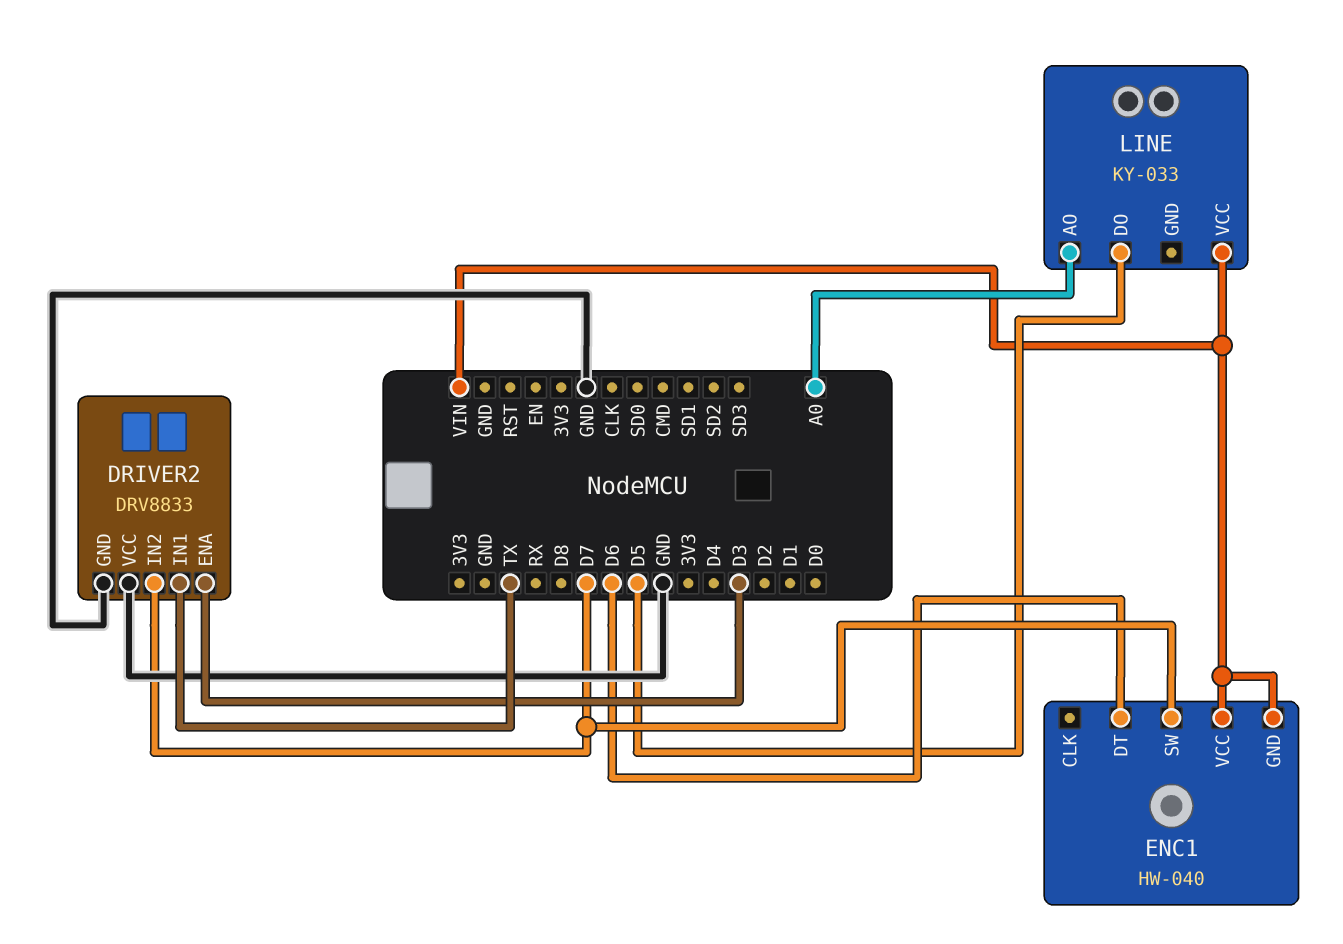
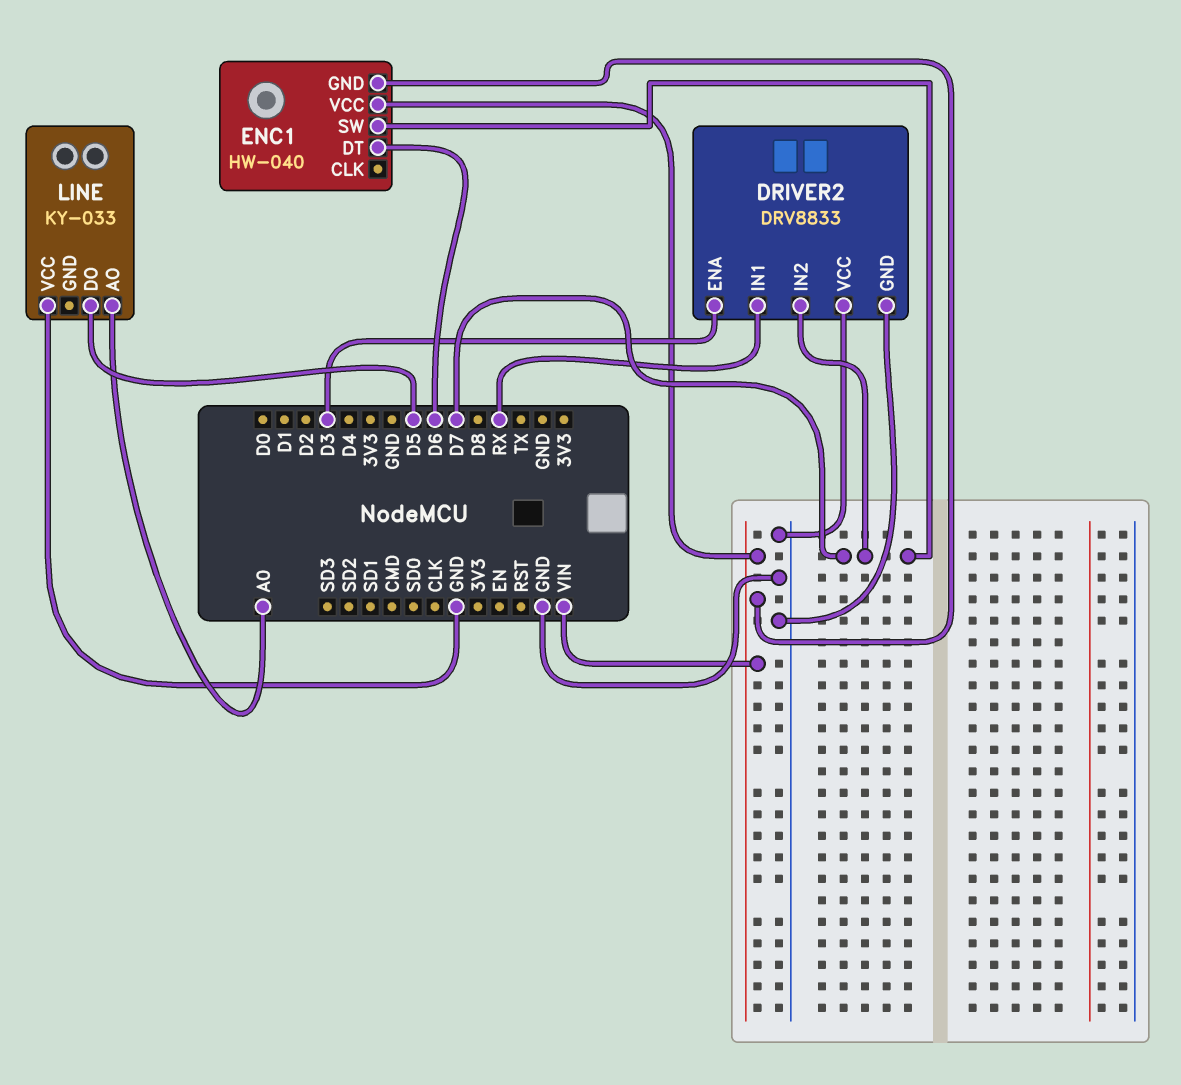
DRIVER2 pin IN1: TX -> RX
LINE pin VCC: VIN -> GND

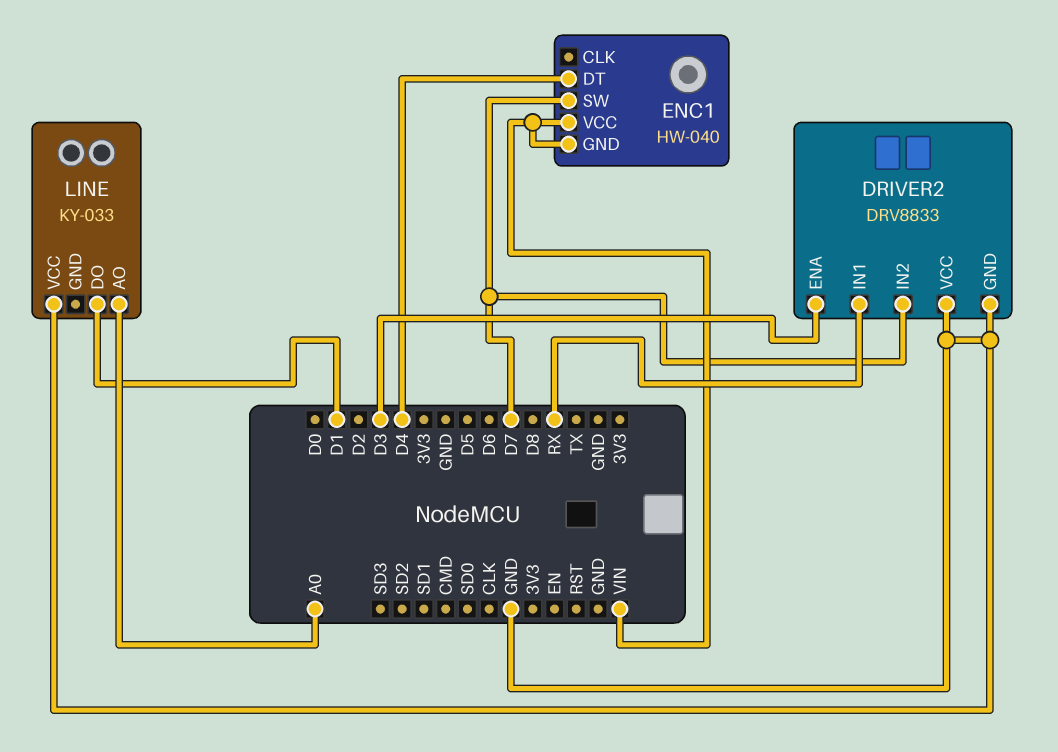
ENC1 pin DT: D6 -> D4
LINE pin DO: D5 -> D1

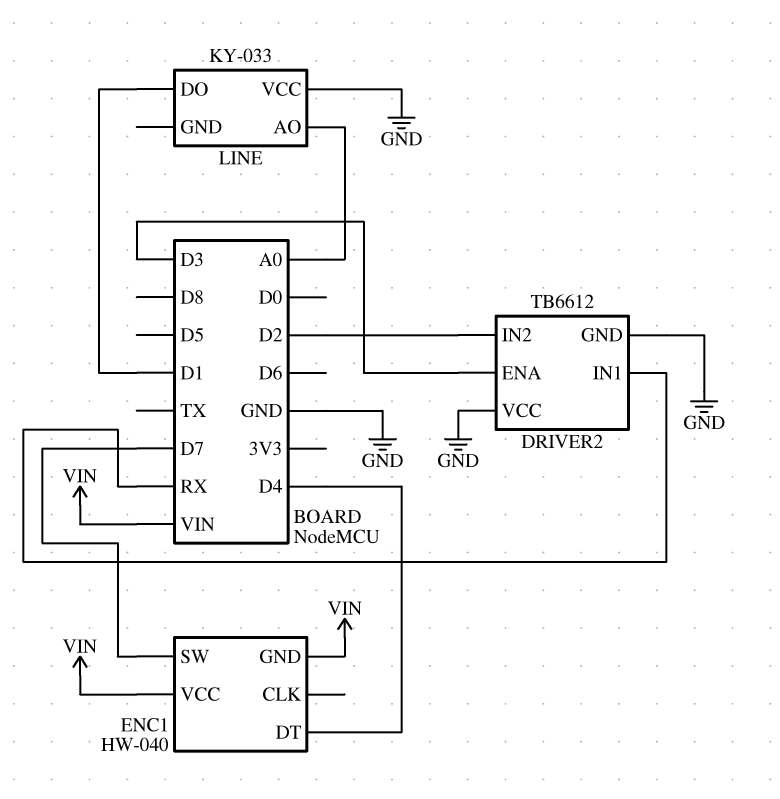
DRIVER2: DRV8833 -> TB6612
DRIVER2 pin IN2: D7 -> D2

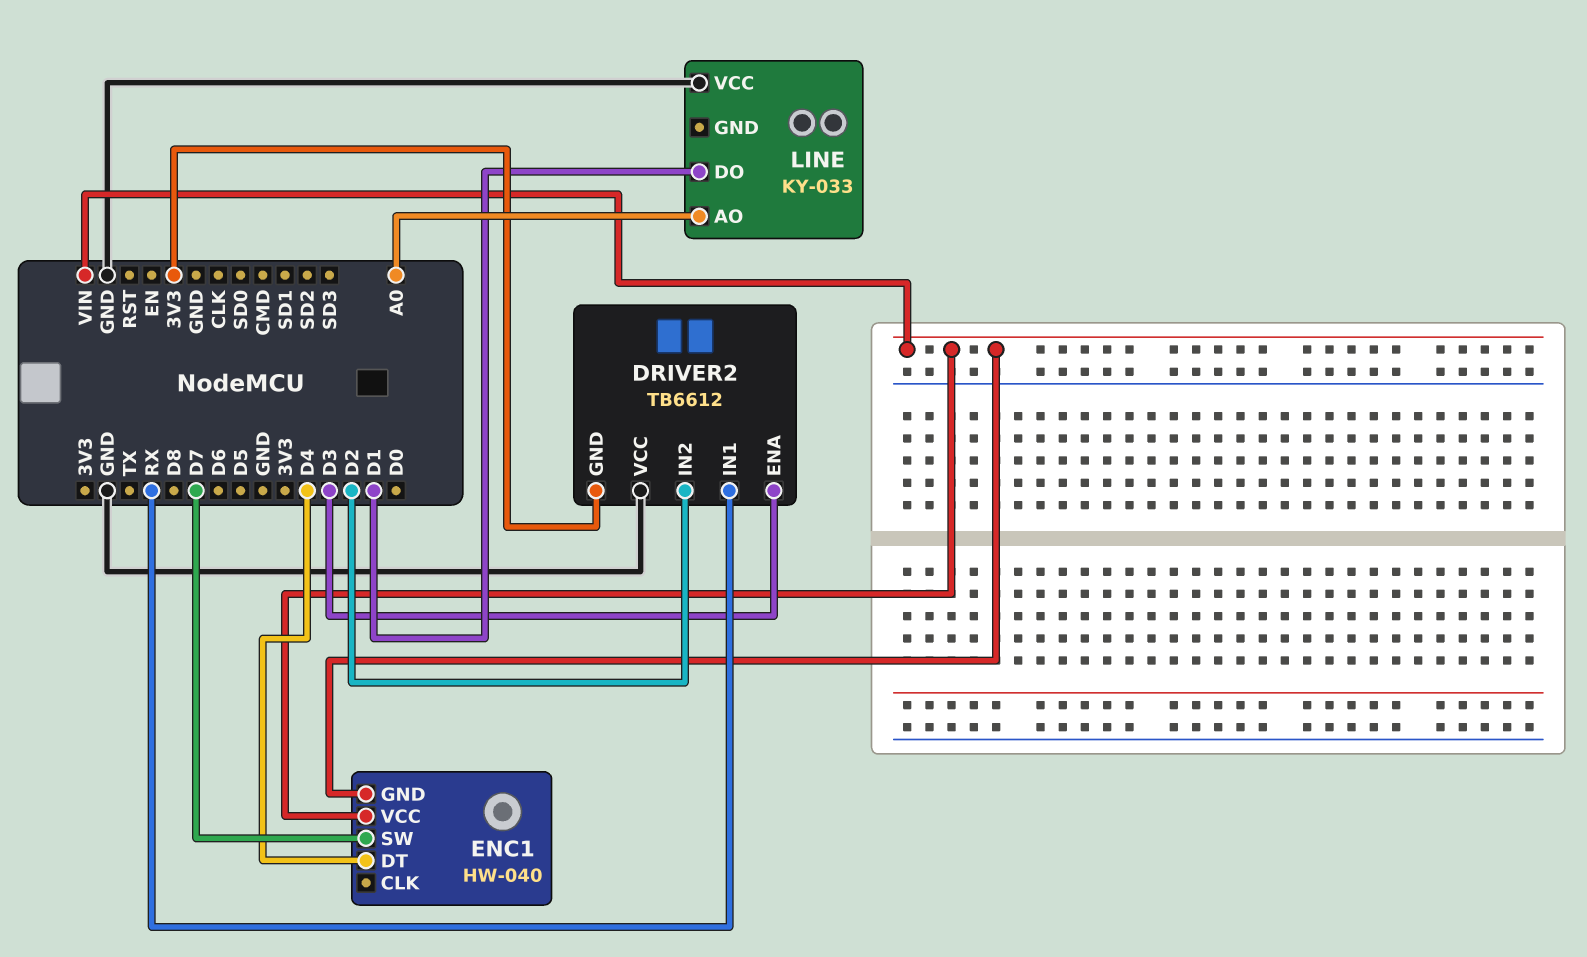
DRIVER2 pin GND: GND -> 3V3

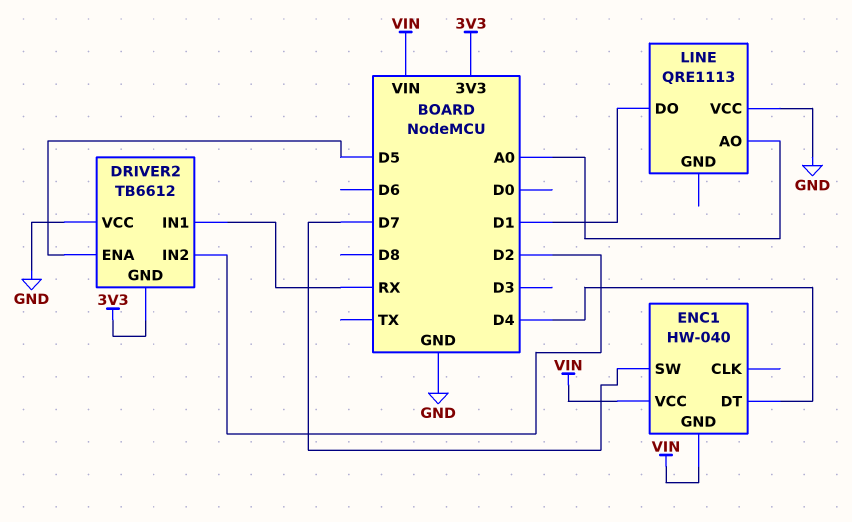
DRIVER2 pin ENA: D3 -> D5
LINE: KY-033 -> QRE1113

